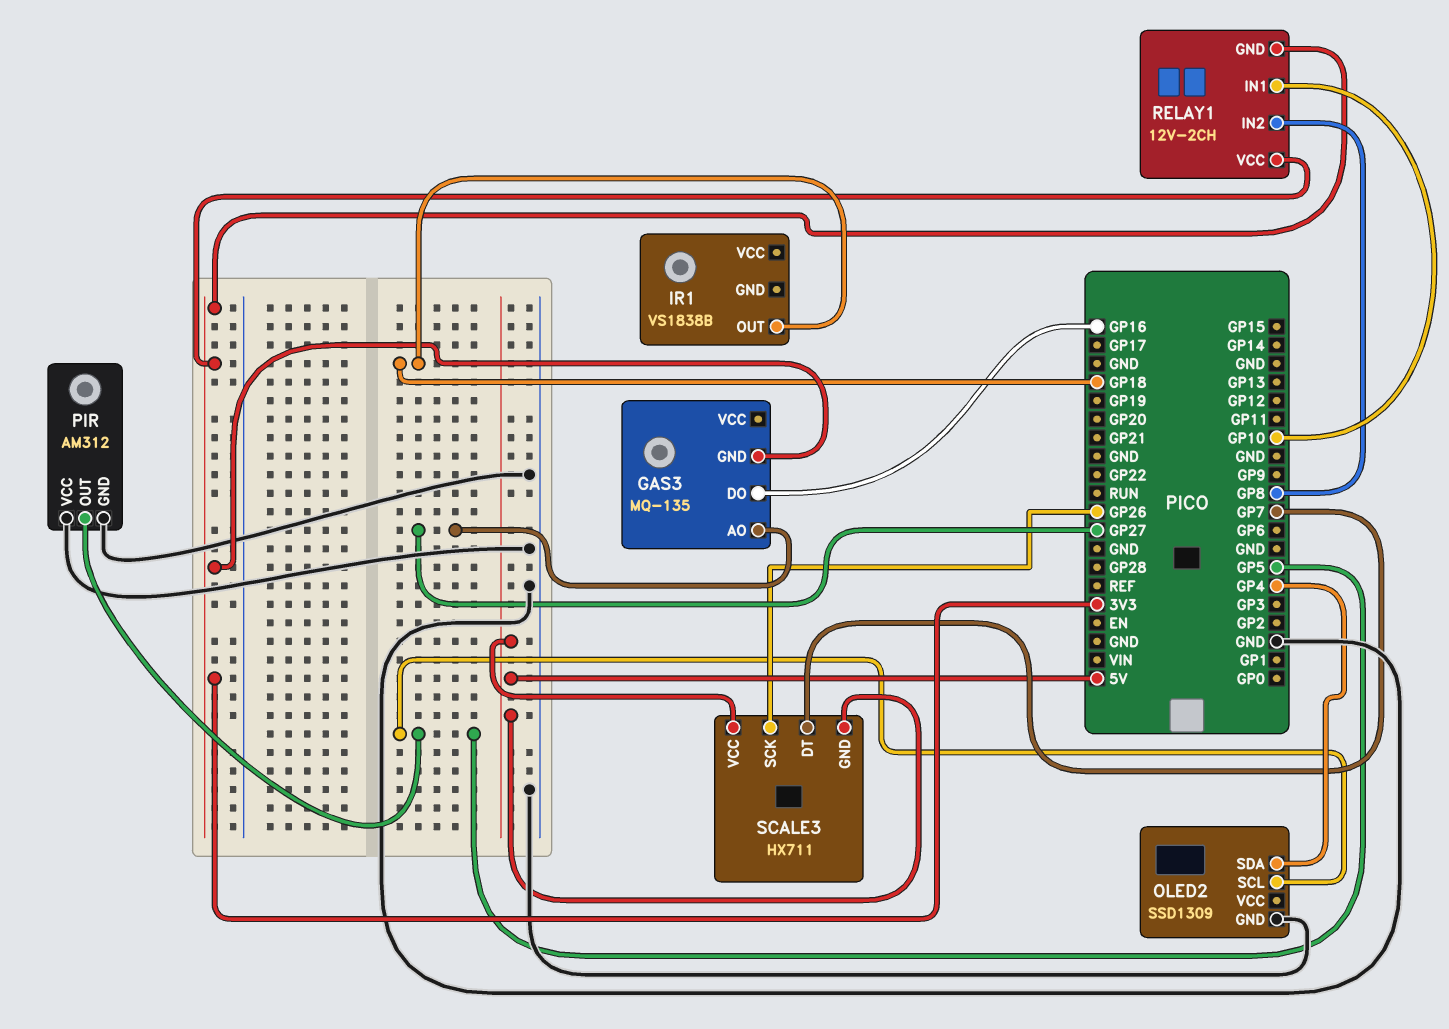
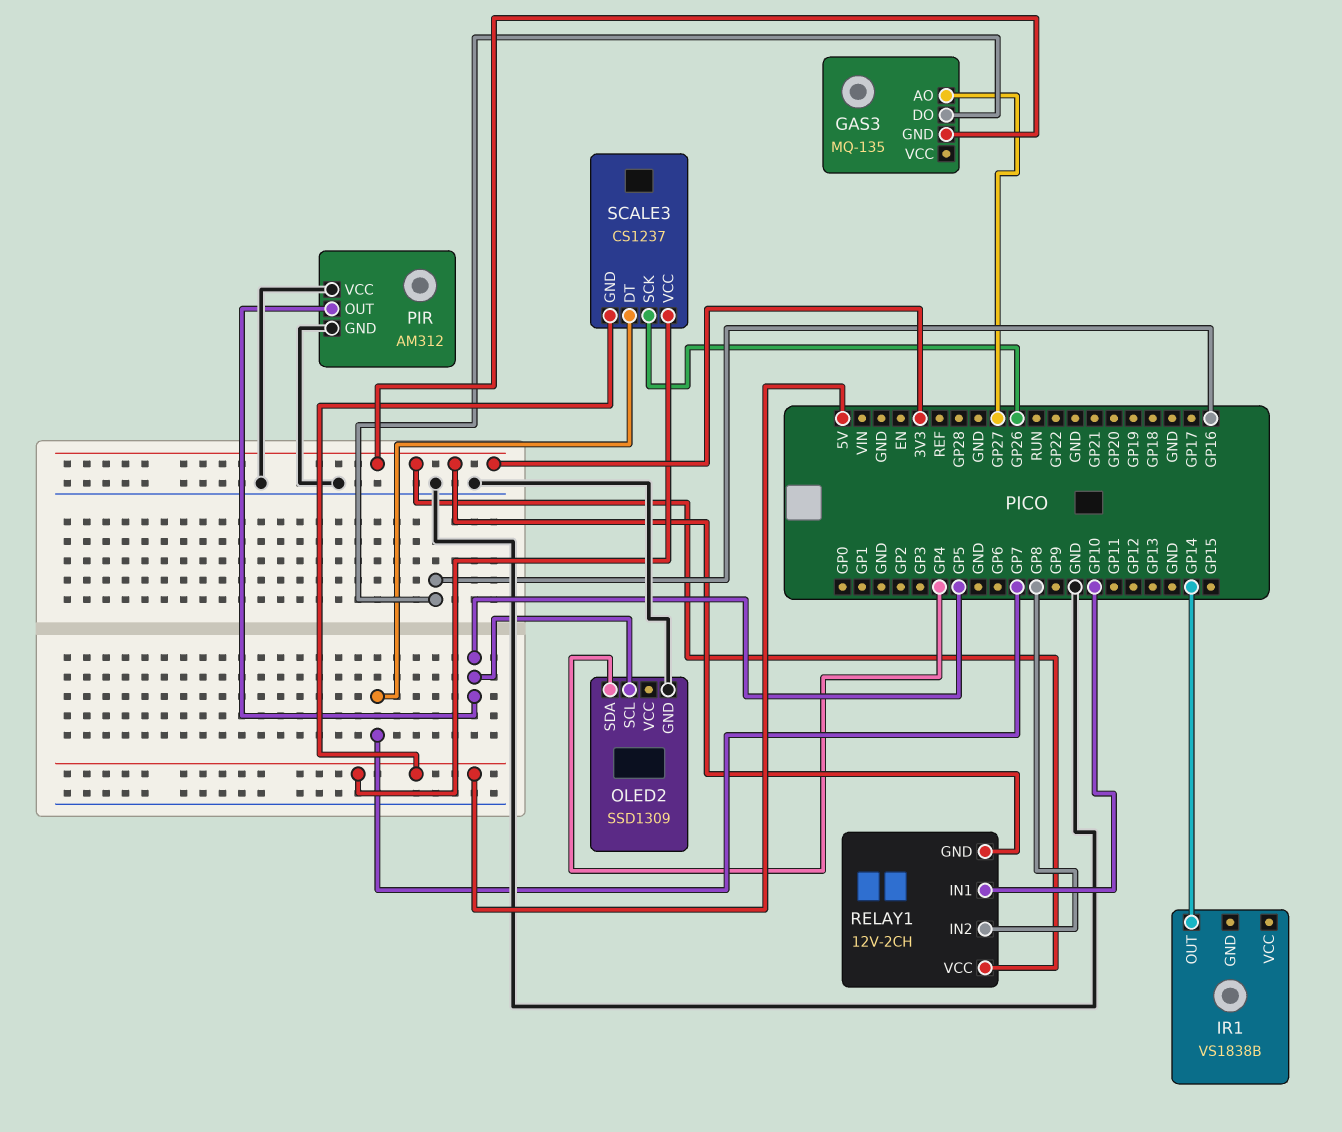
IR1 pin OUT: GP18 -> GP14
SCALE3: HX711 -> CS1237

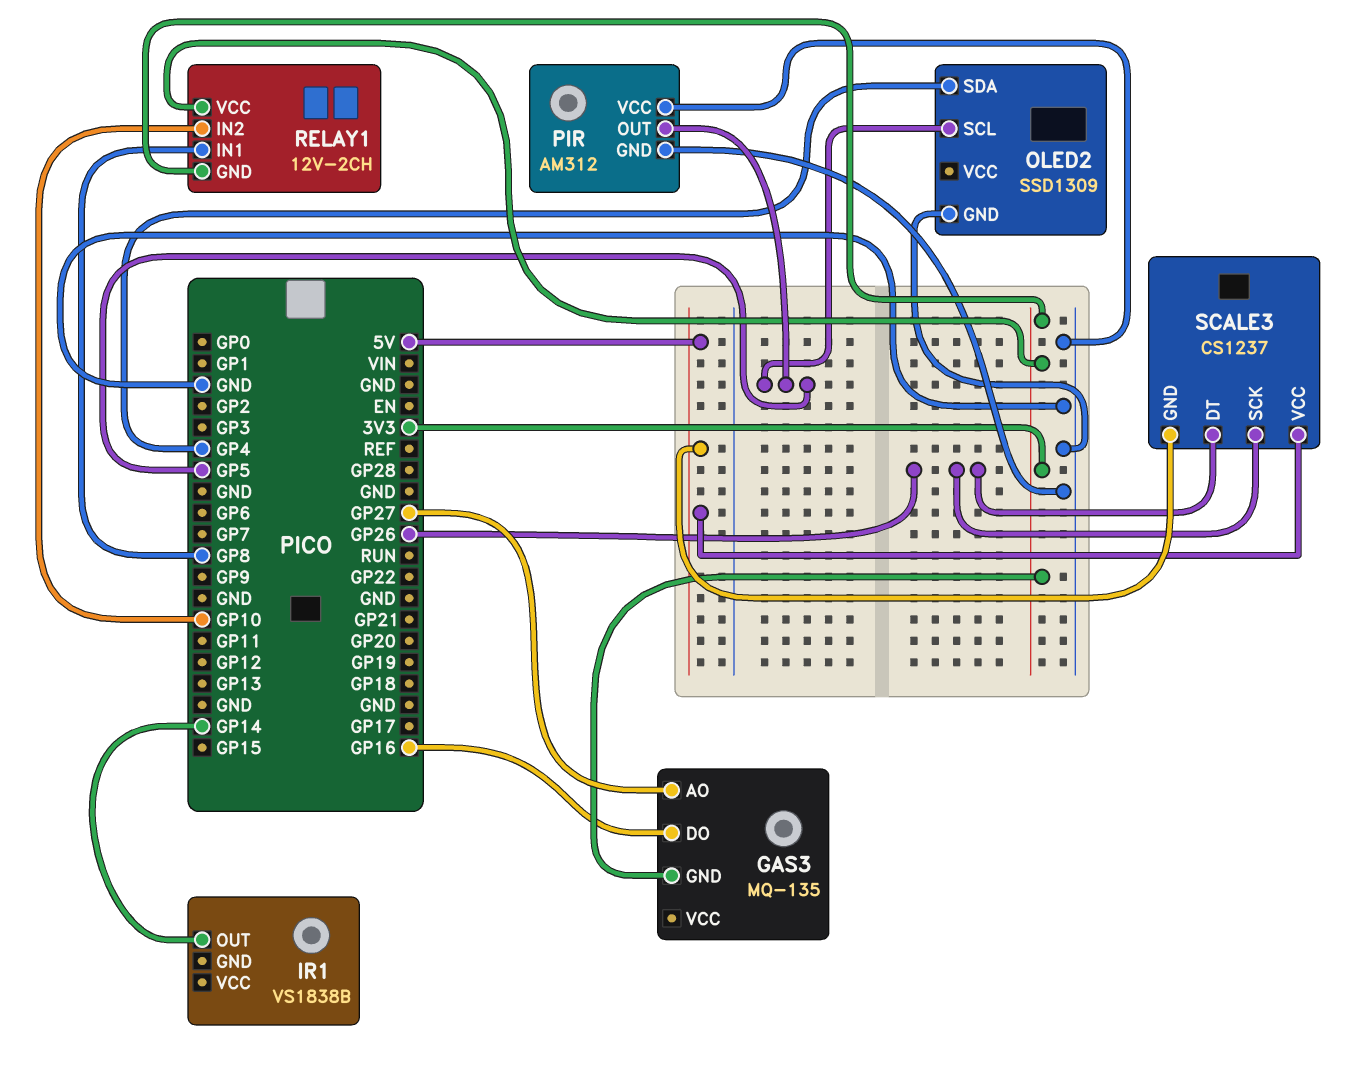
RELAY1 pin IN1: GP10 -> GP8
RELAY1 pin IN2: GP8 -> GP10
SCALE3 pin DT: GP7 -> GP26

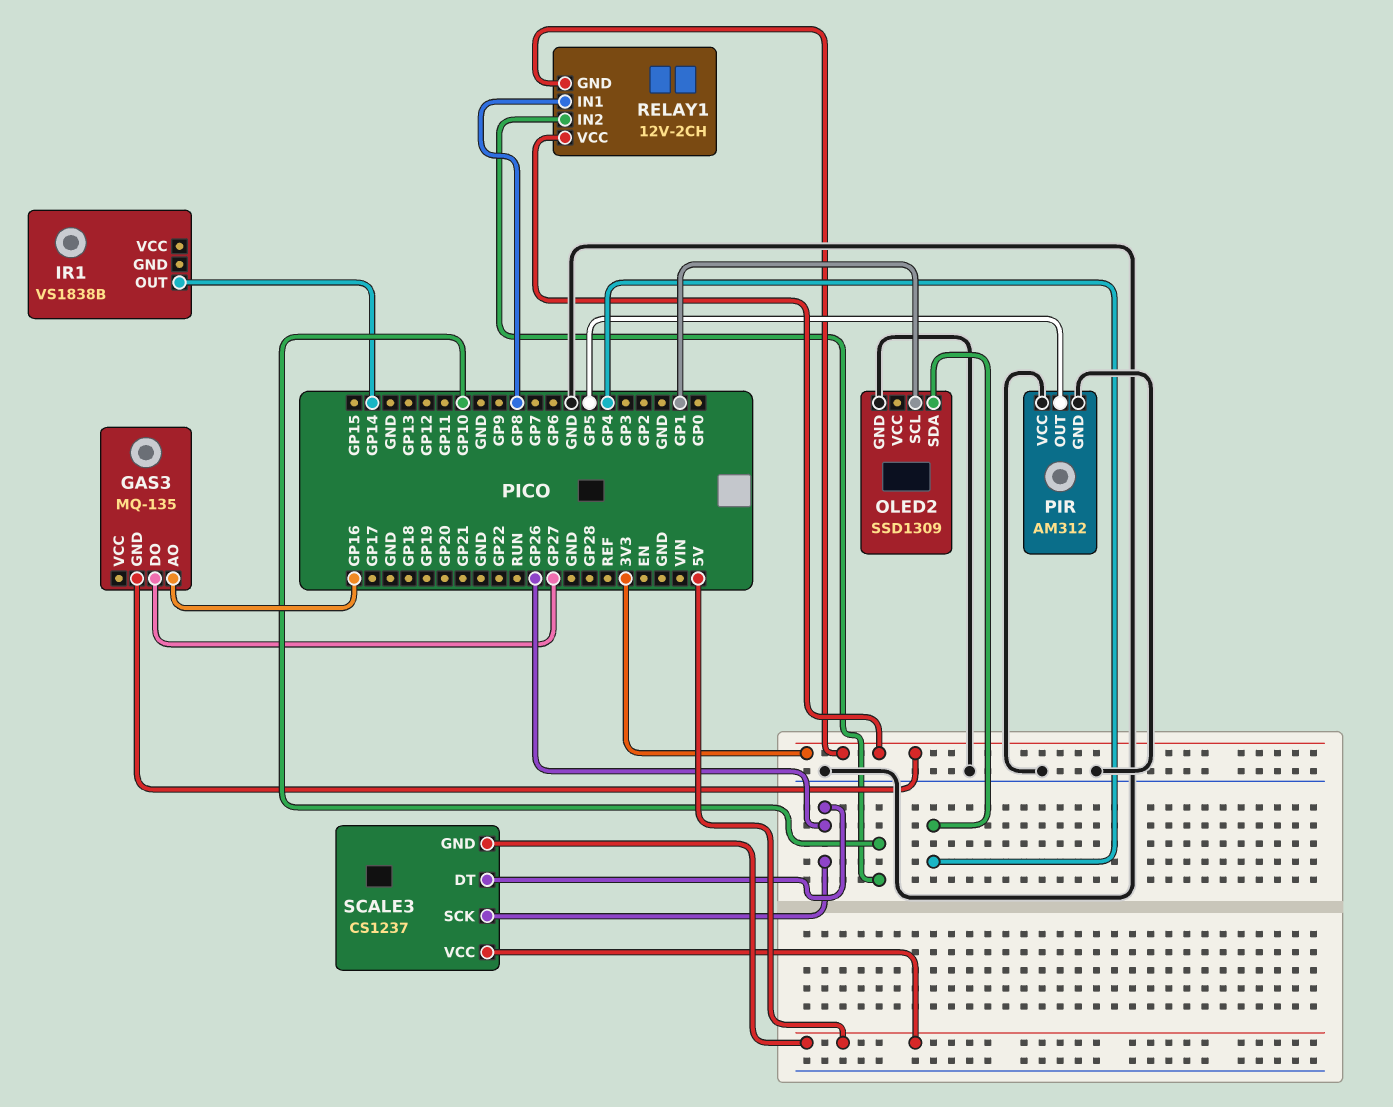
GAS3 pin AO: GP27 -> GP16
GAS3 pin DO: GP16 -> GP27
OLED2 pin SCL: GP5 -> GP1

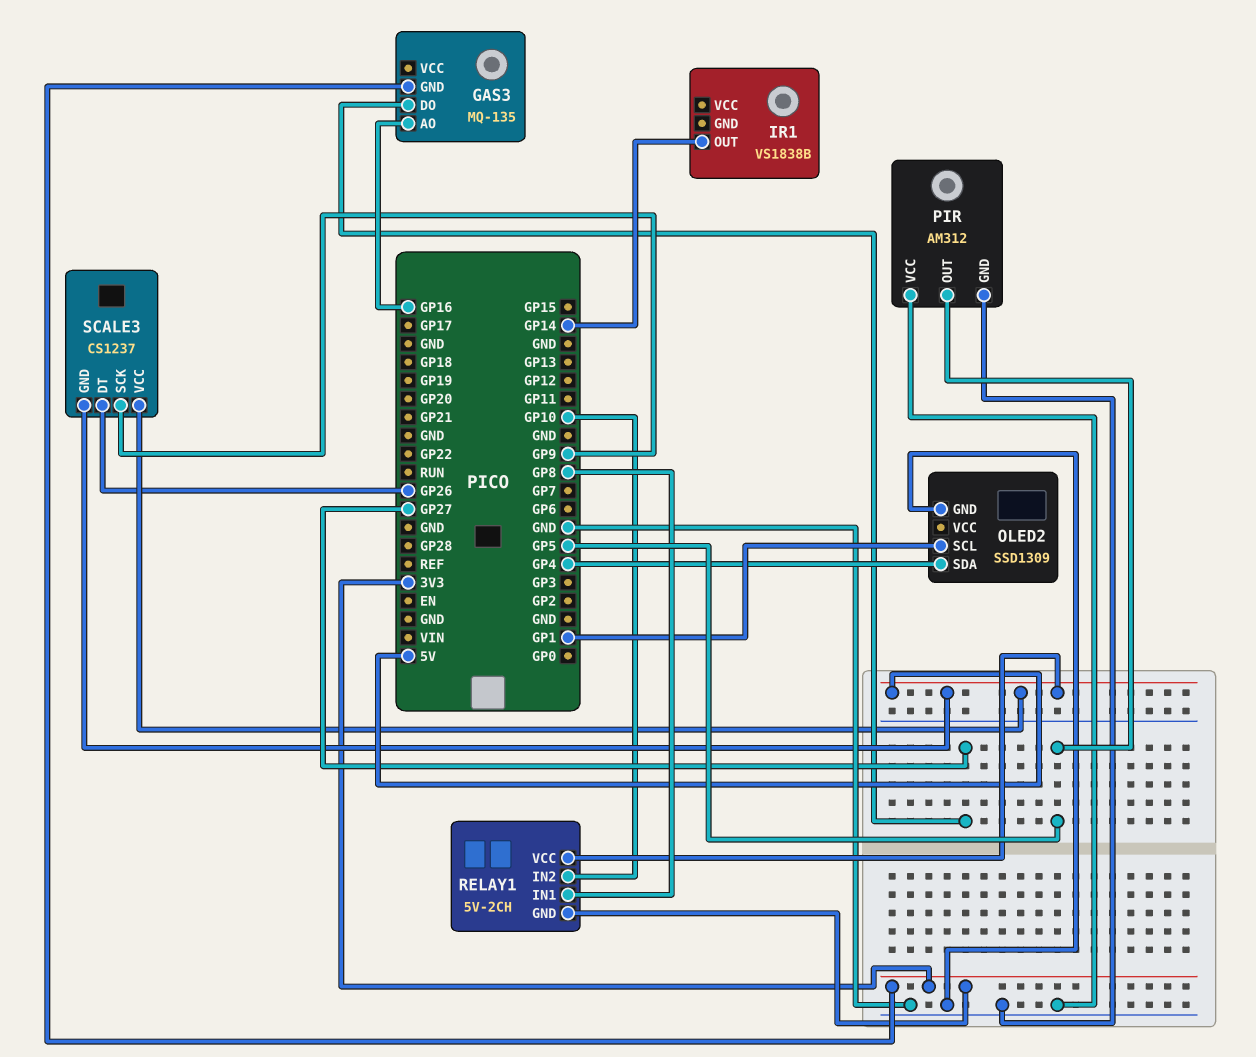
RELAY1: 12V-2CH -> 5V-2CH
RELAY1 pin VCC: 3V3 -> 5V
SCALE3 pin SCK: GP26 -> GP9

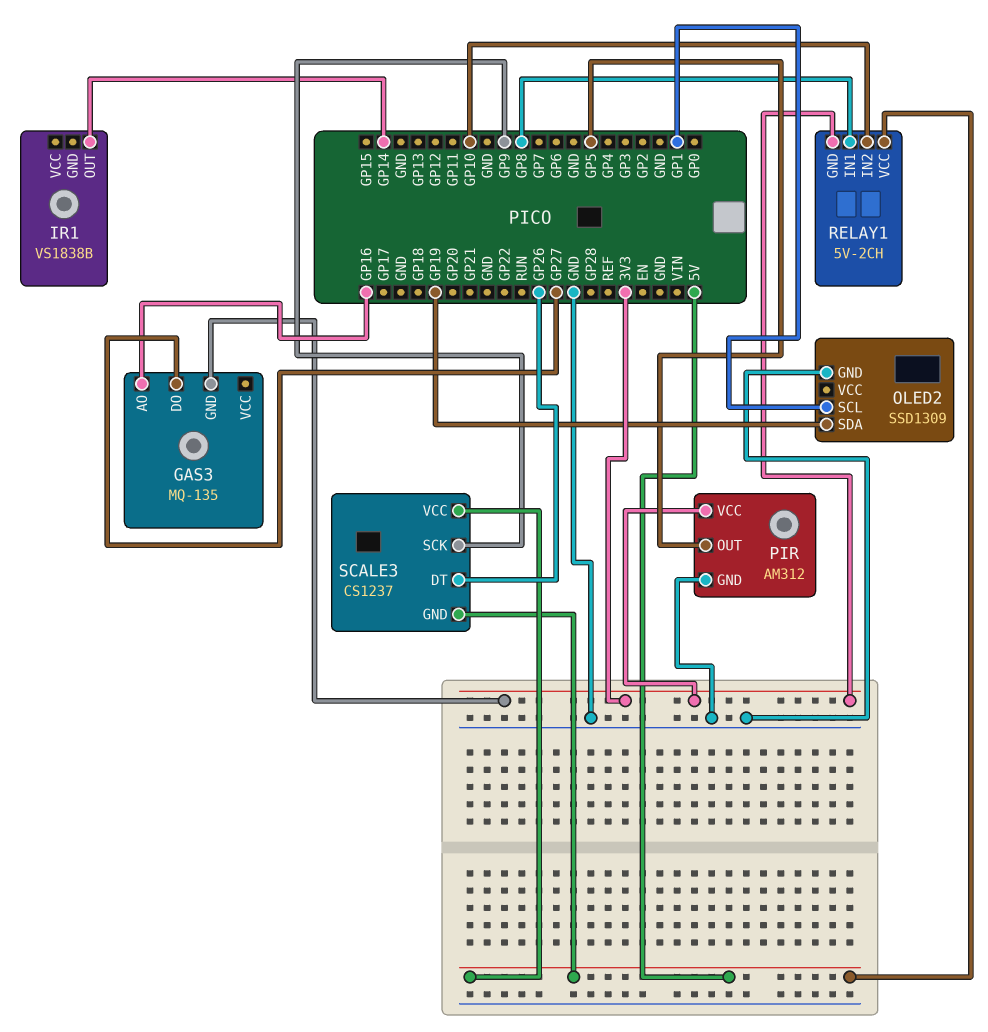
OLED2 pin SDA: GP4 -> GP19
PIR pin VCC: GND -> 3V3

